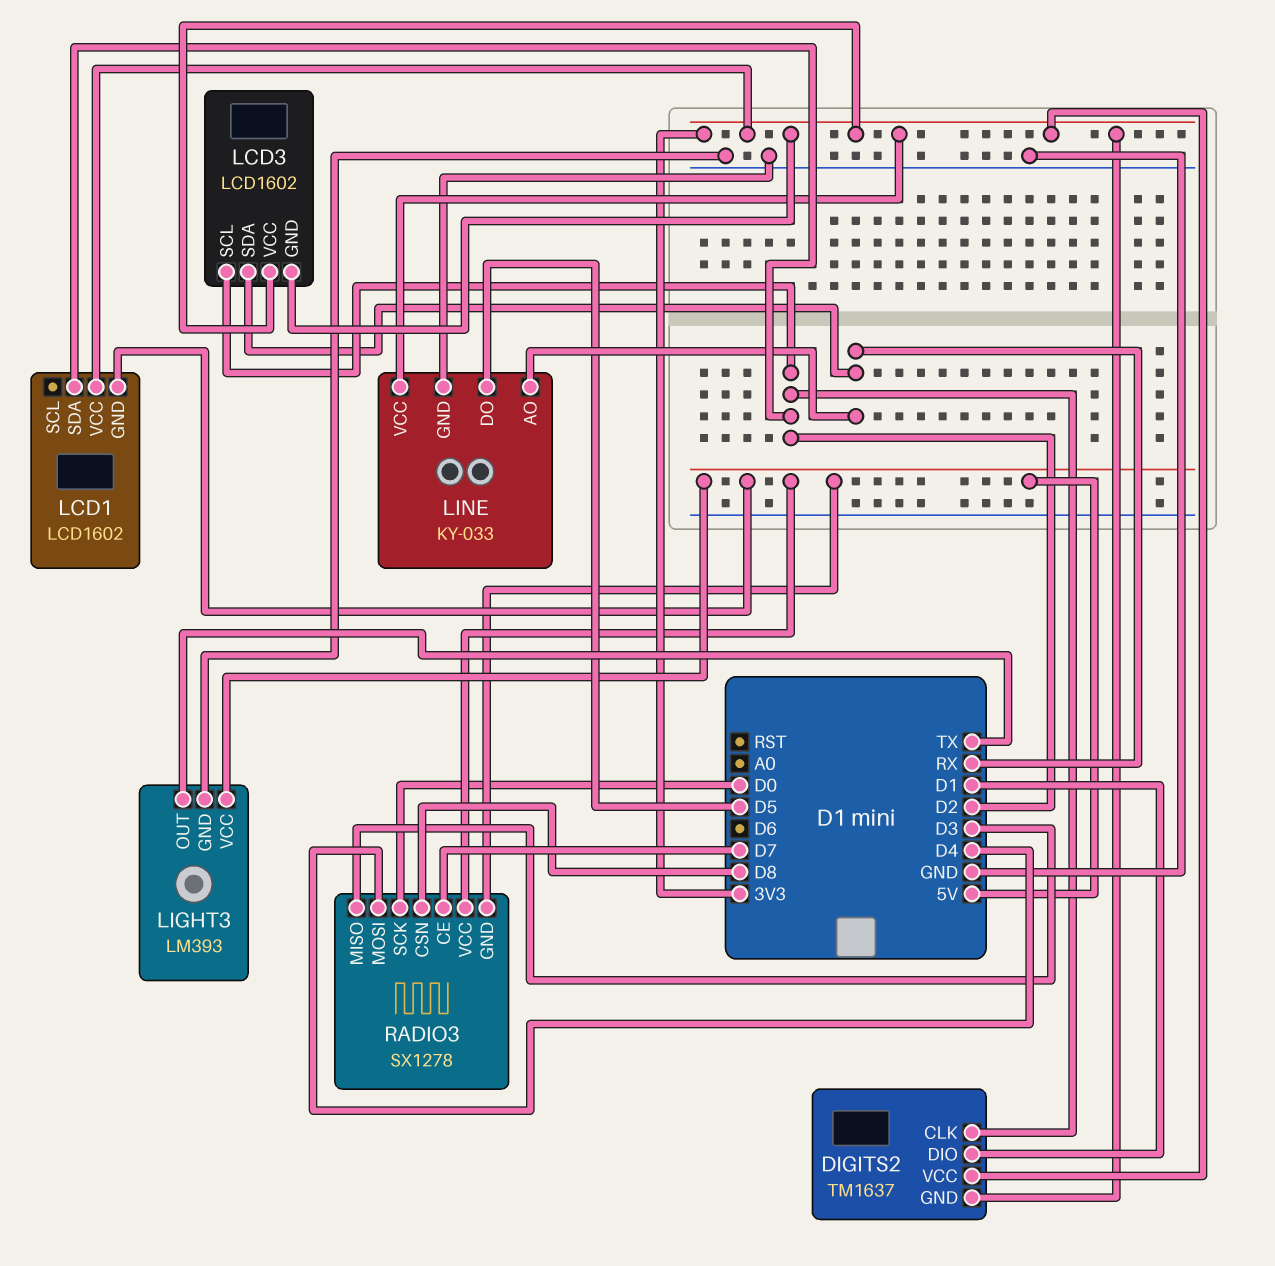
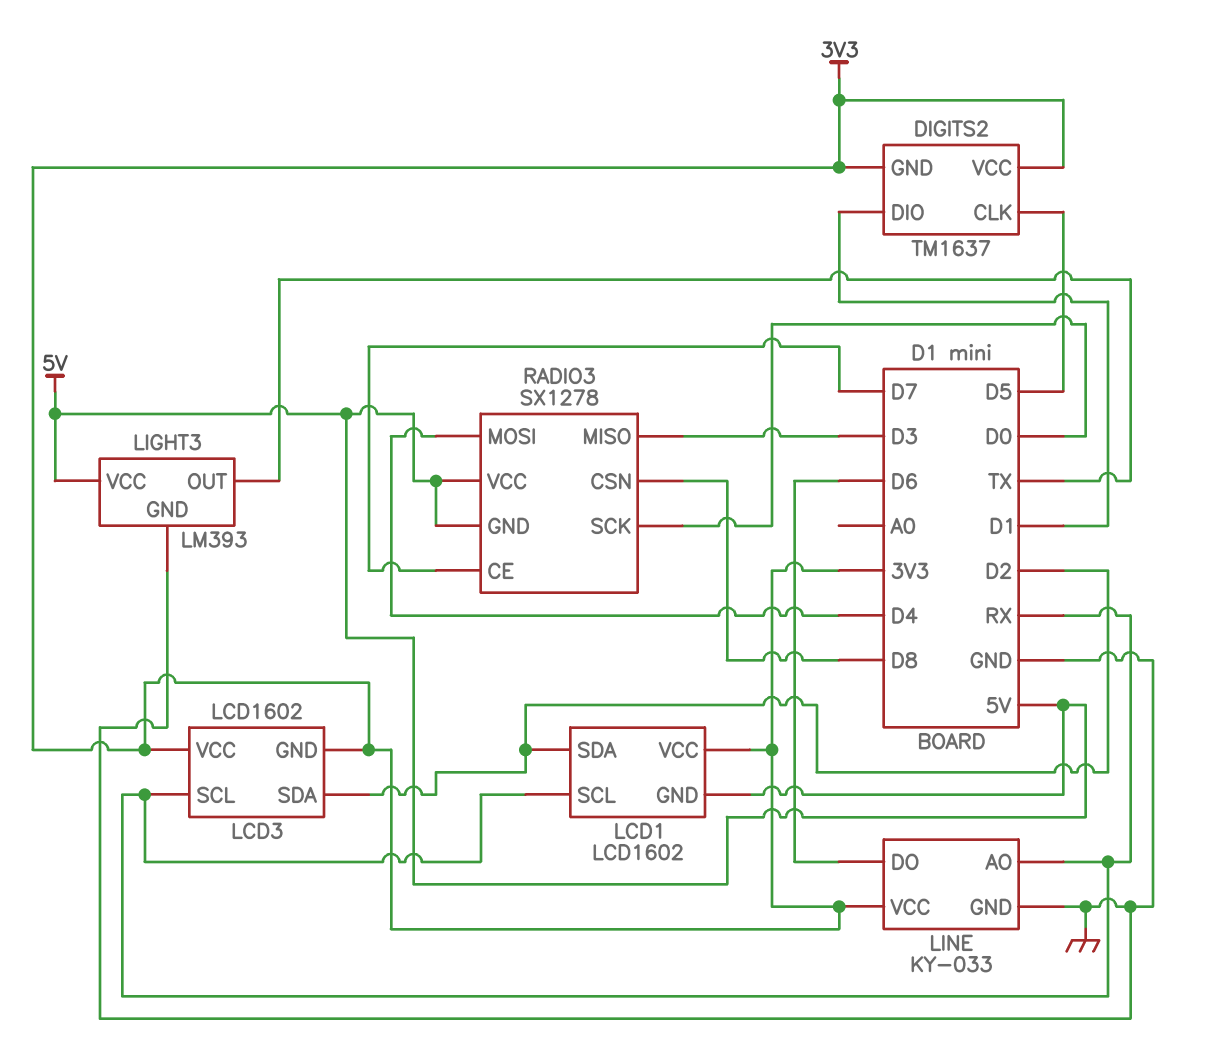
DIGITS2 pin CLK: D2 -> D5
LCD1 pin SCL: none -> RX
LCD3 pin SCL: D2 -> RX
LCD3 pin SDA: RX -> D2
LINE pin DO: D5 -> D6

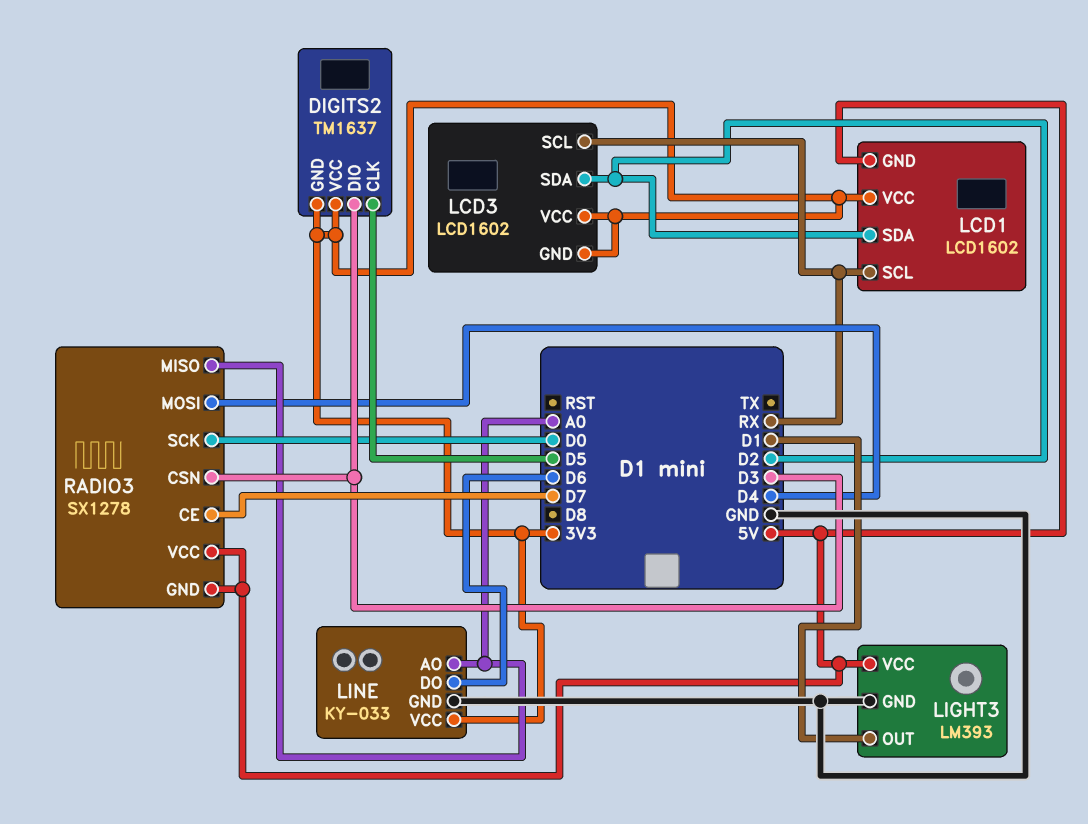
DIGITS2 pin DIO: D1 -> D3
LIGHT3 pin OUT: TX -> D1
LINE pin AO: RX -> A0
RADIO3 pin CSN: D8 -> D3
RADIO3 pin MISO: D3 -> A0

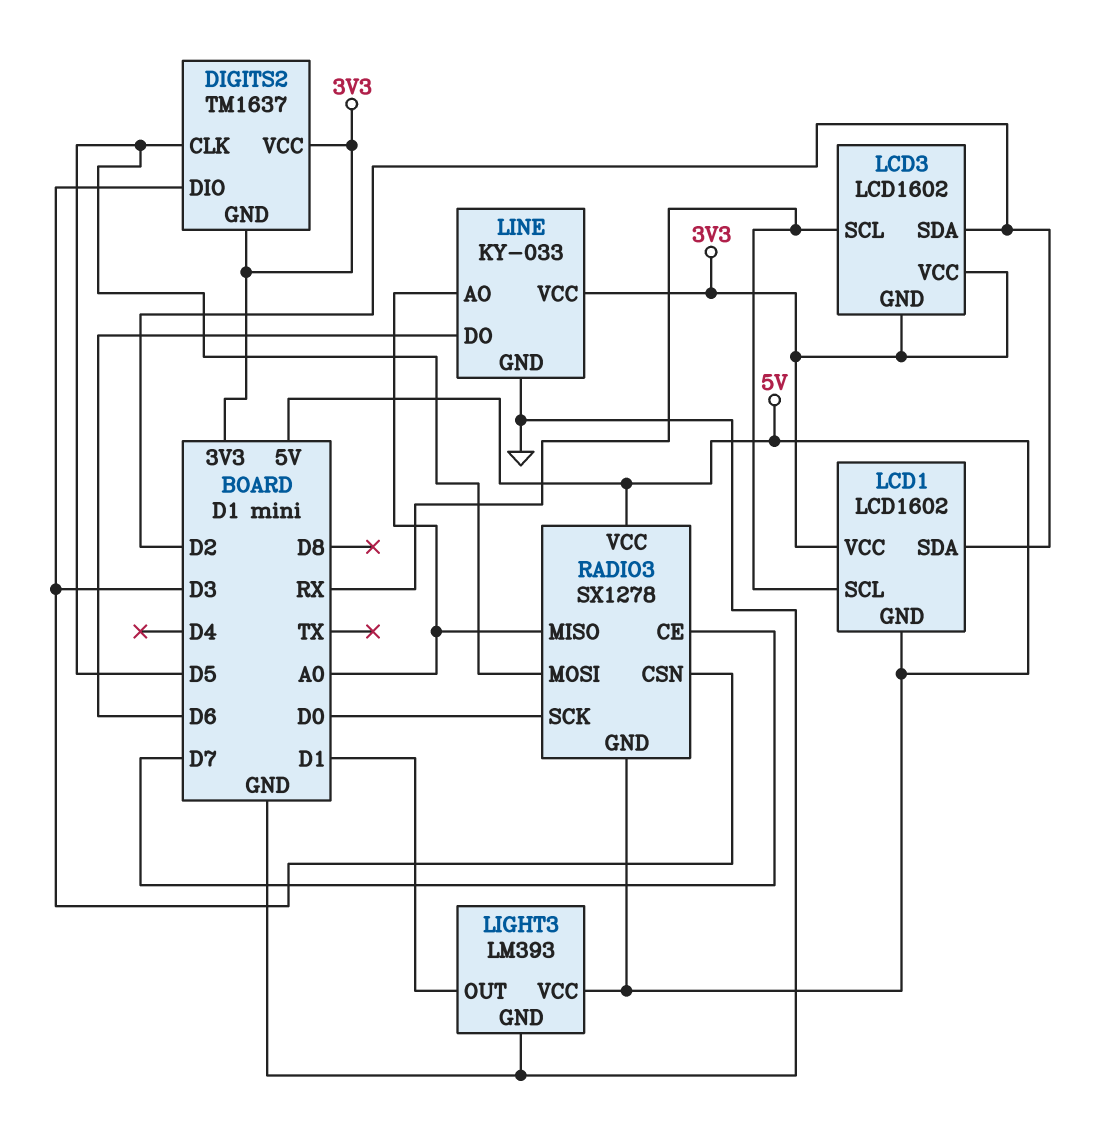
RADIO3 pin MOSI: D4 -> D5

